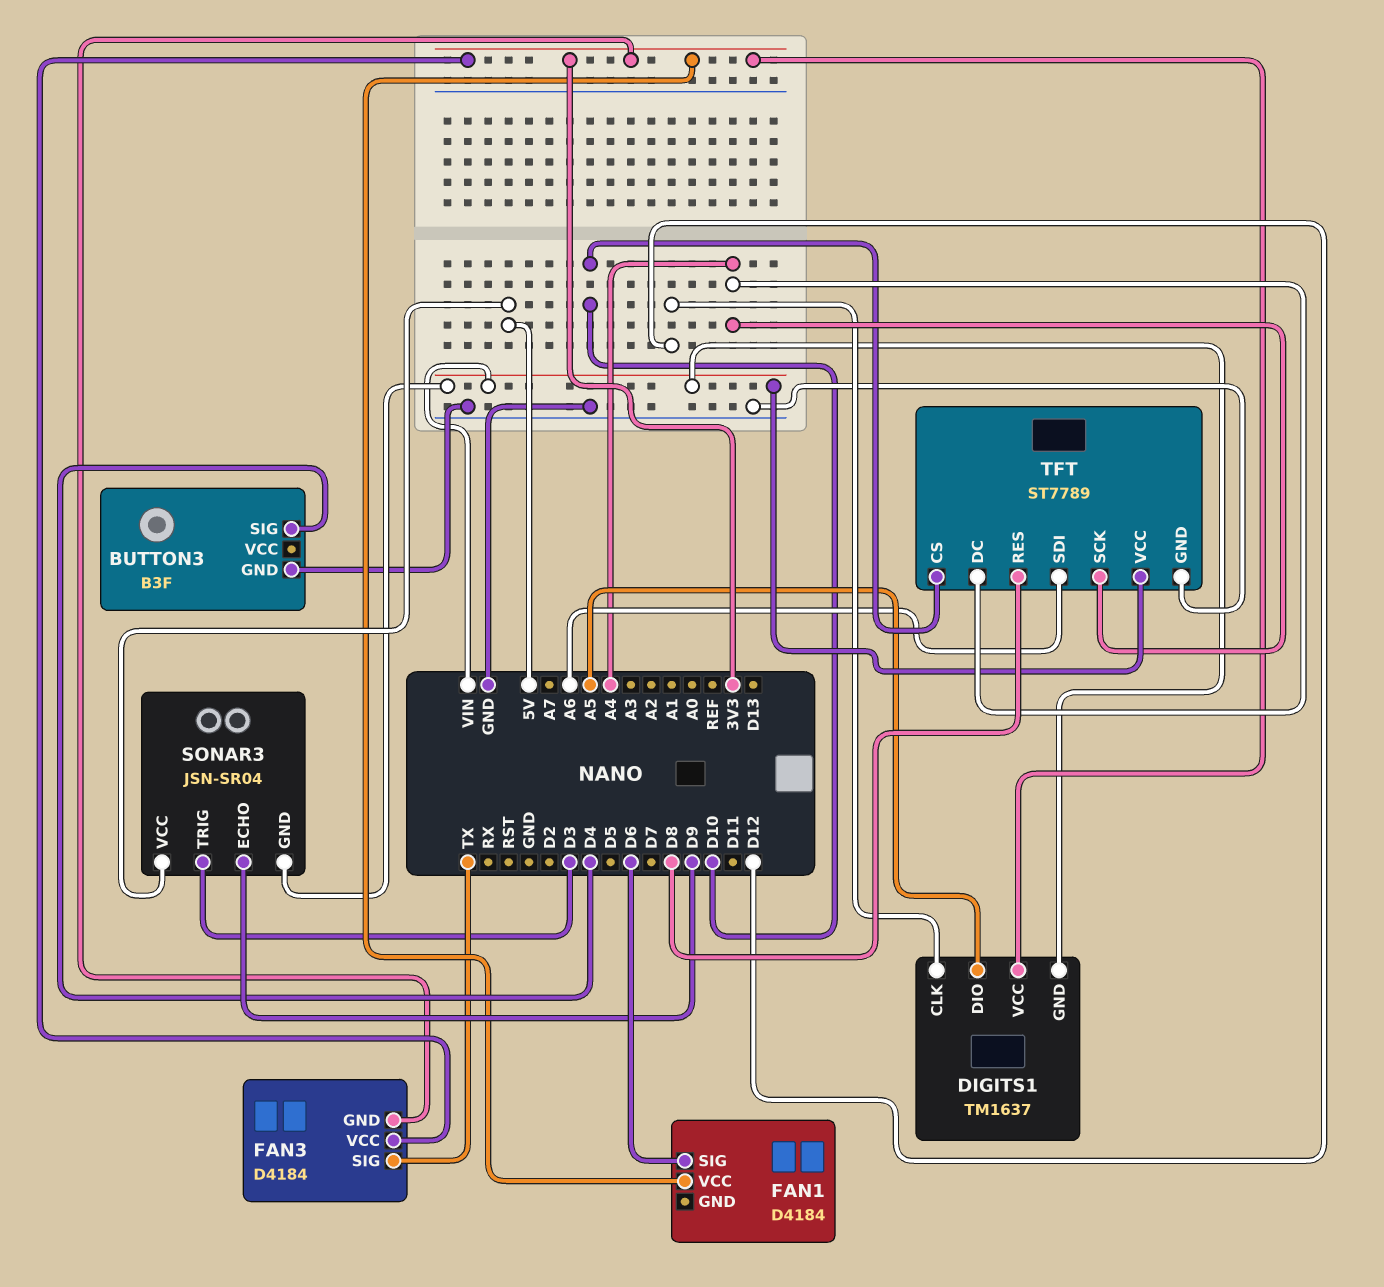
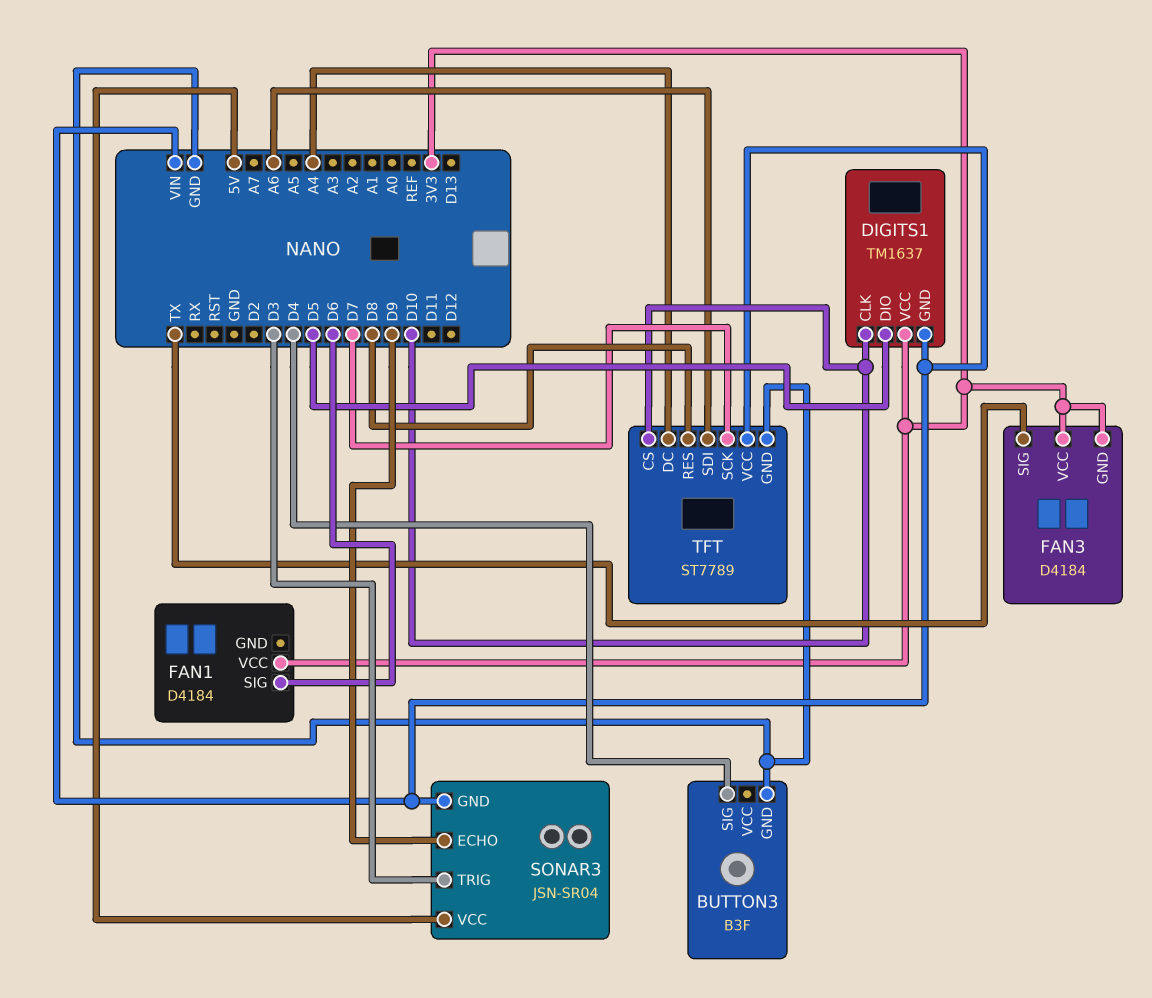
DIGITS1 pin CLK: D12 -> D10
DIGITS1 pin DIO: A5 -> D5
TFT pin SCK: A4 -> D7

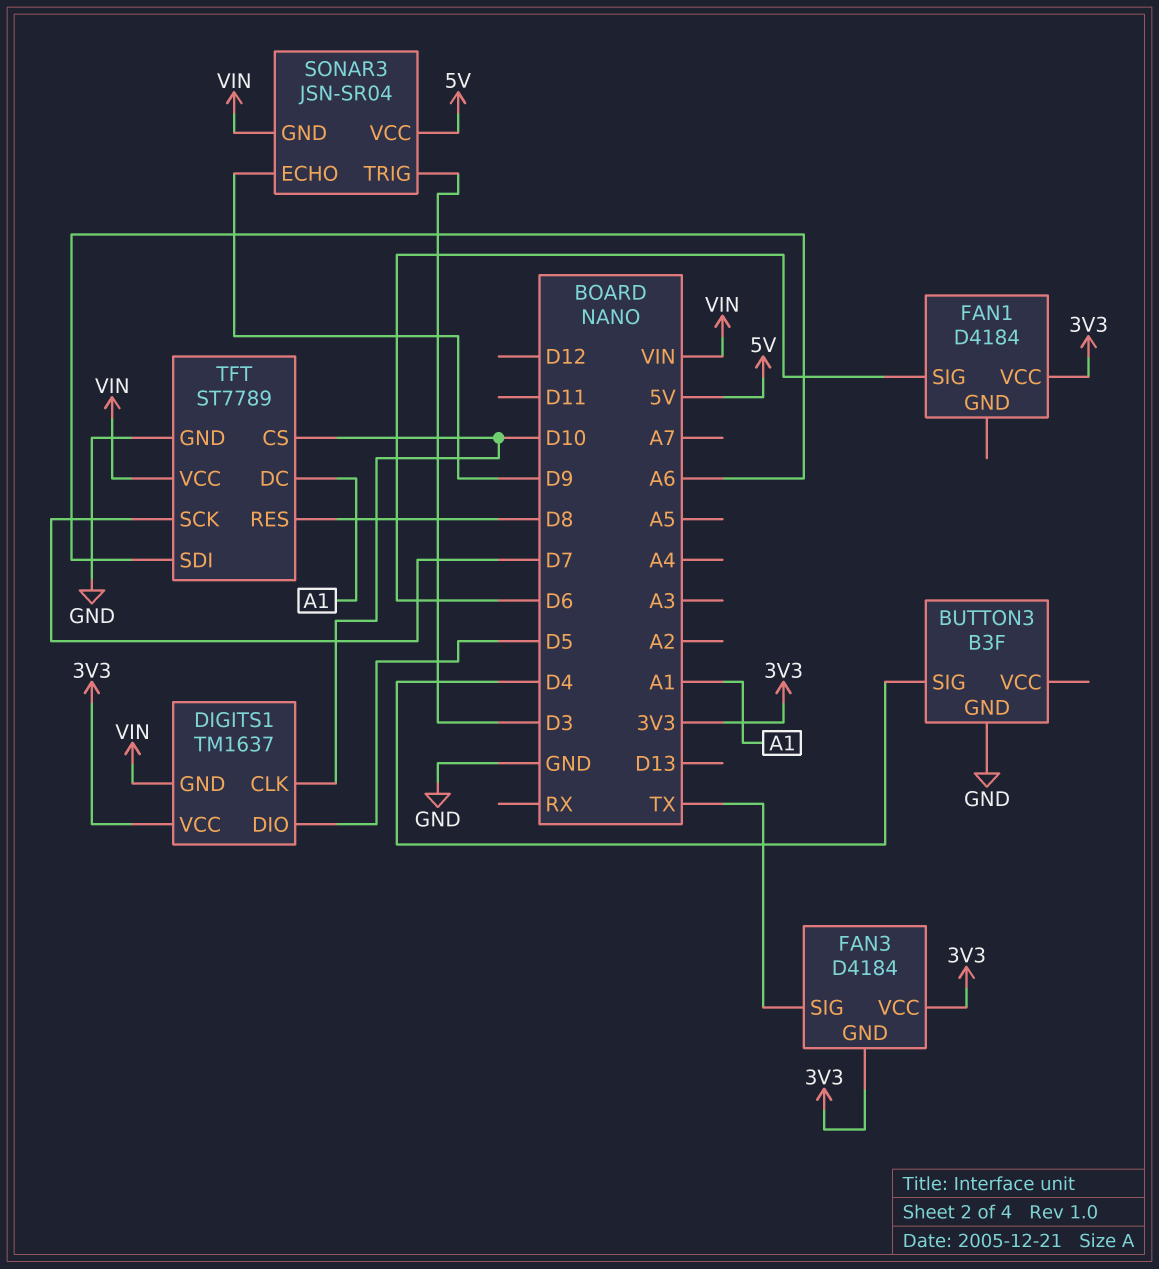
TFT pin DC: A4 -> A1

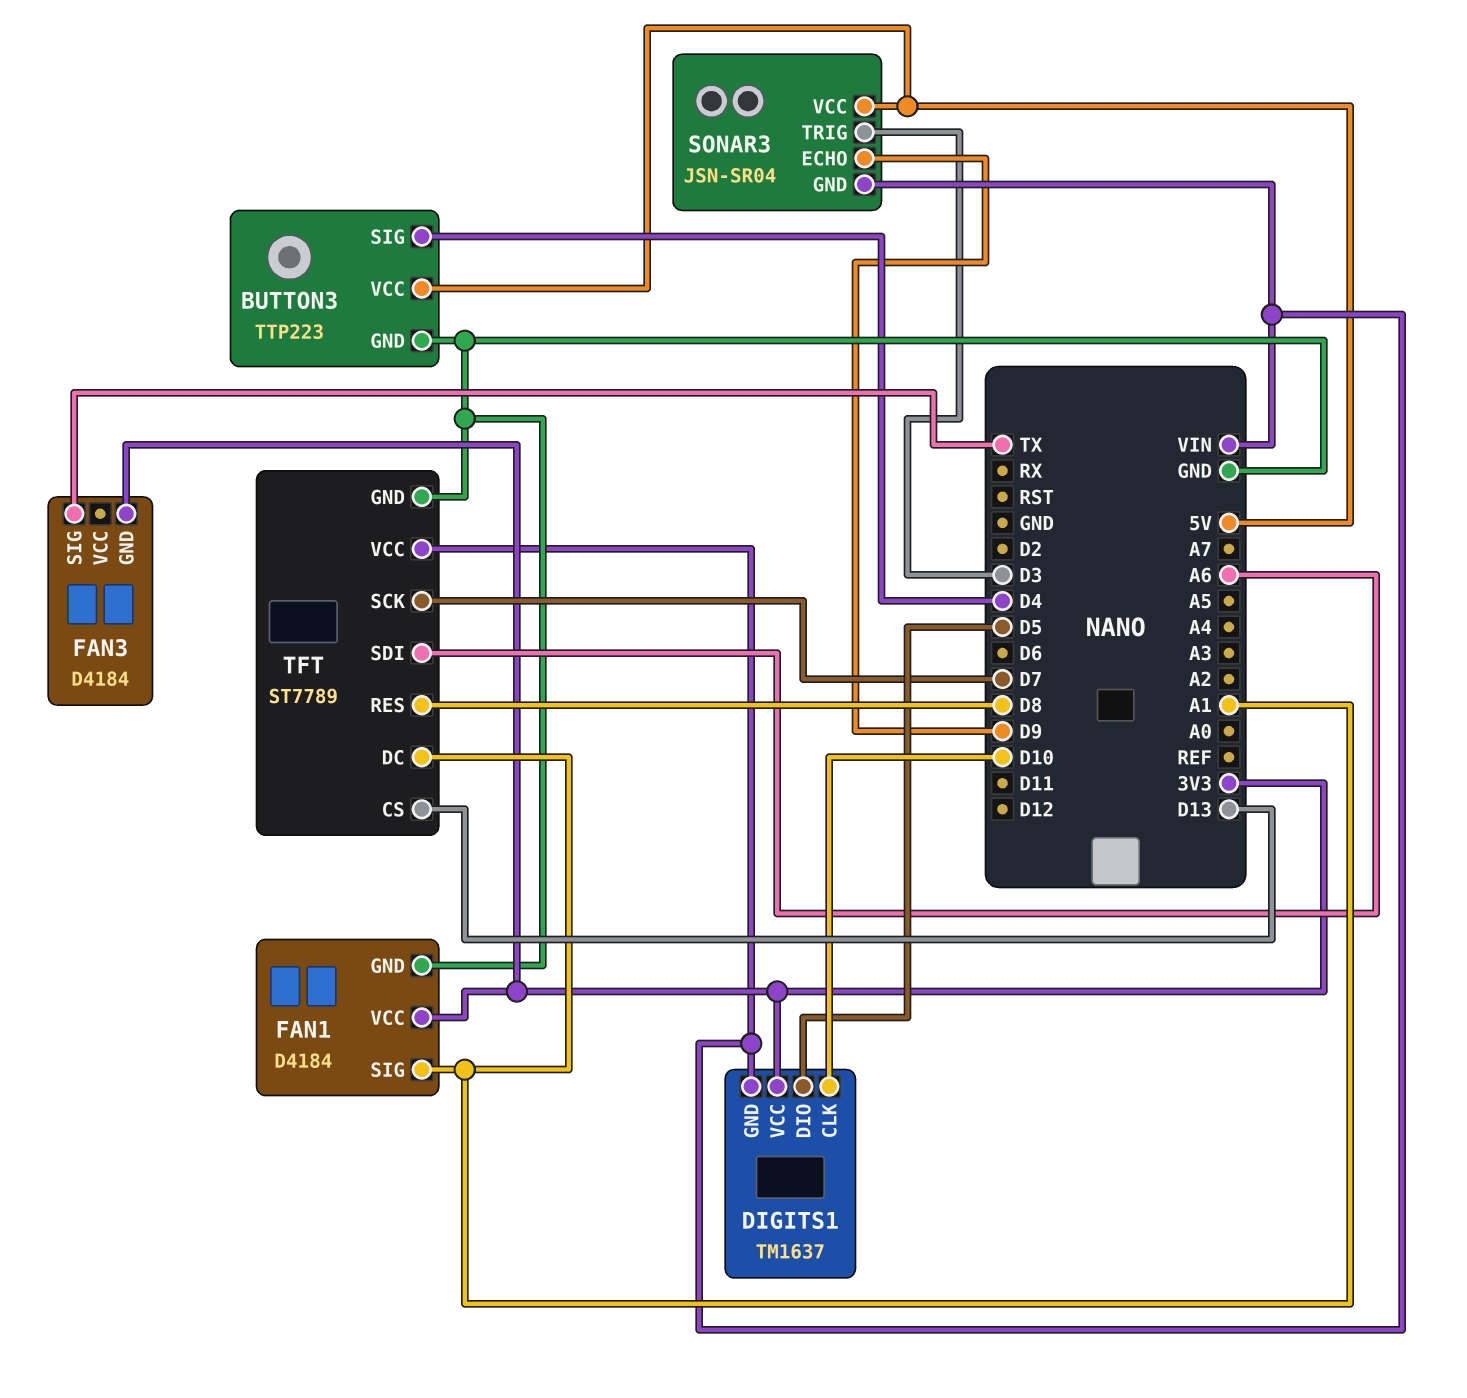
BUTTON3: B3F -> TTP223
BUTTON3 pin VCC: none -> 5V
FAN1 pin GND: none -> GND
FAN1 pin SIG: D6 -> A1
FAN3 pin VCC: 3V3 -> none
TFT pin CS: D10 -> D13

